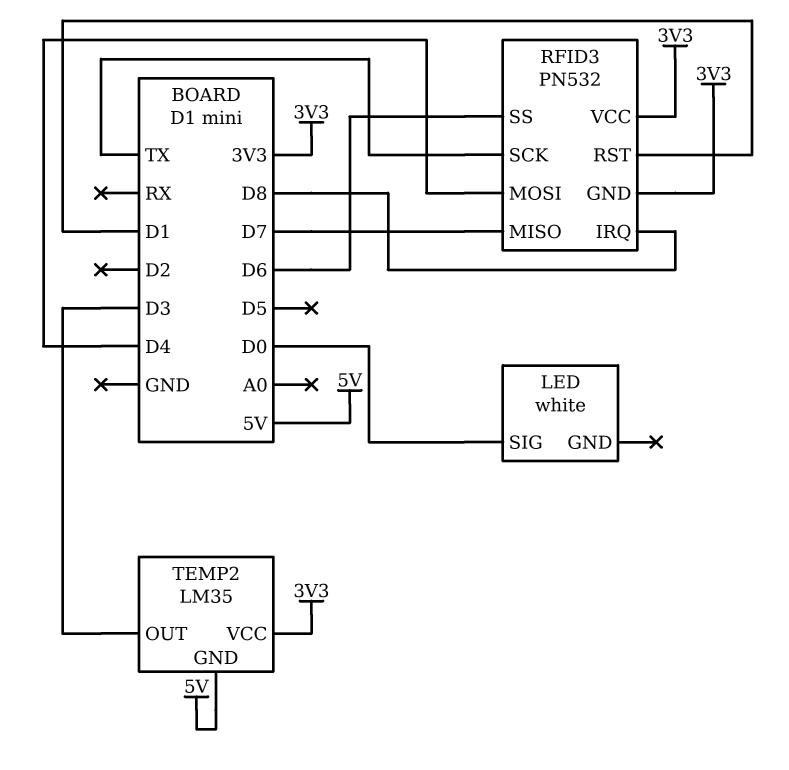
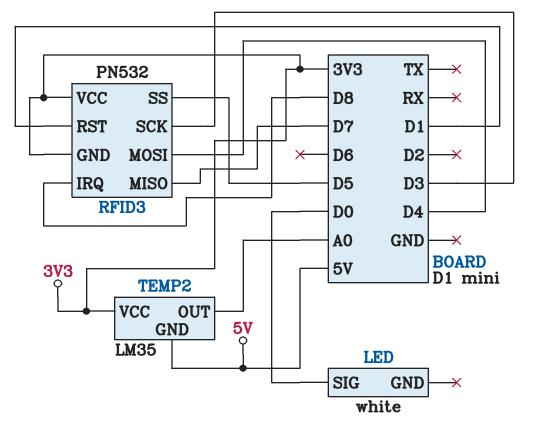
RFID3 pin SCK: TX -> D3
RFID3 pin SS: D6 -> D5
TEMP2 pin OUT: D3 -> A0

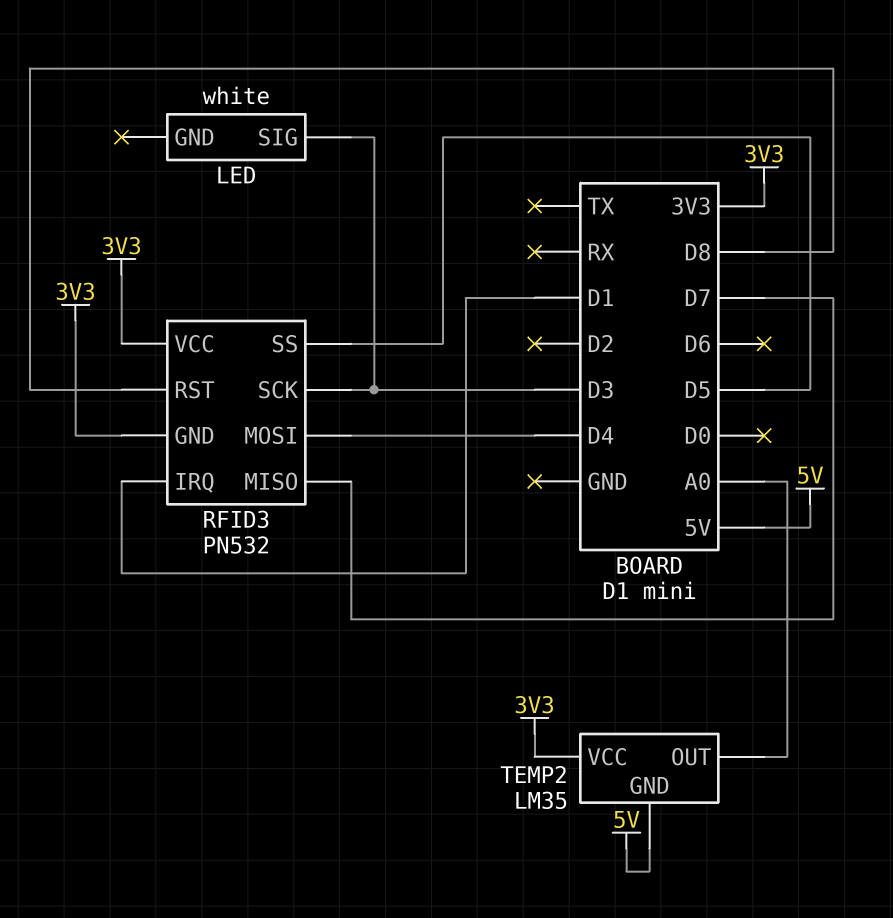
LED pin SIG: D0 -> D3
RFID3 pin IRQ: D8 -> D1
RFID3 pin RST: D1 -> D8

